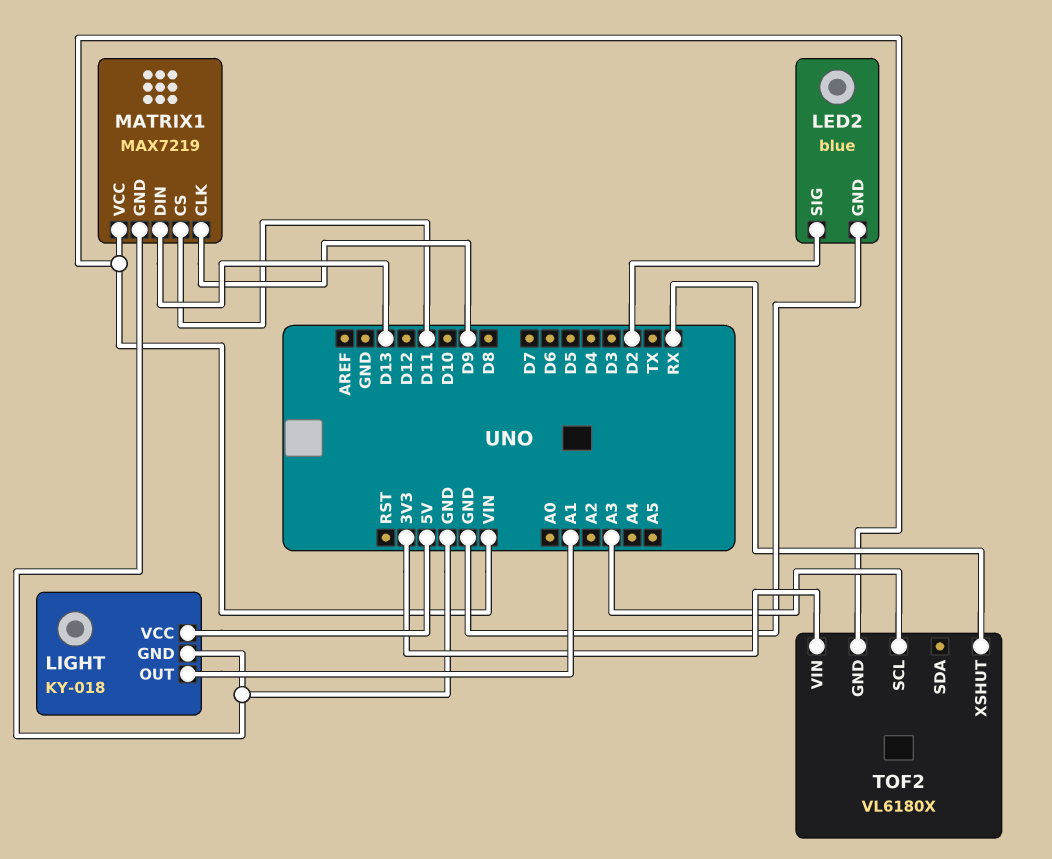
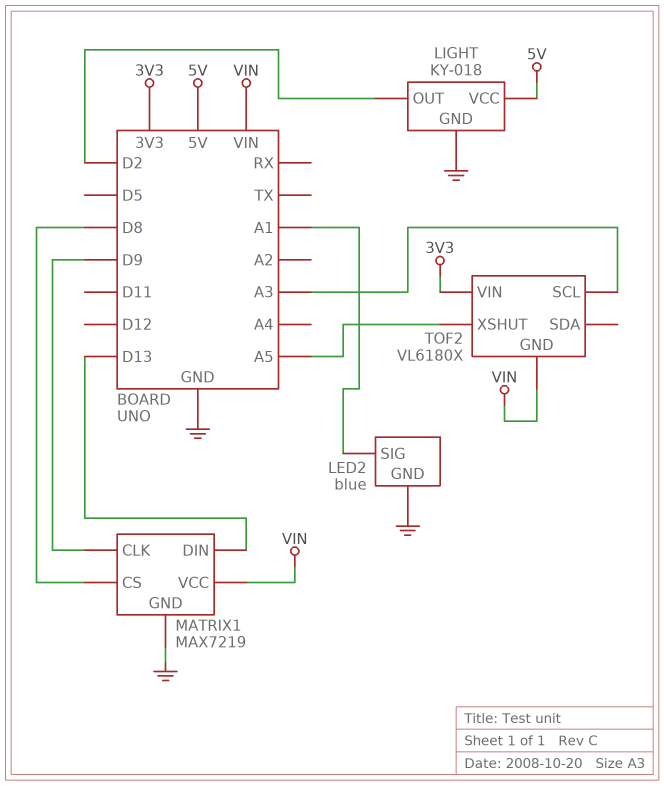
LED2 pin SIG: D2 -> A1
LIGHT pin OUT: A1 -> D2
MATRIX1 pin CS: D11 -> D8
TOF2 pin XSHUT: RX -> A5

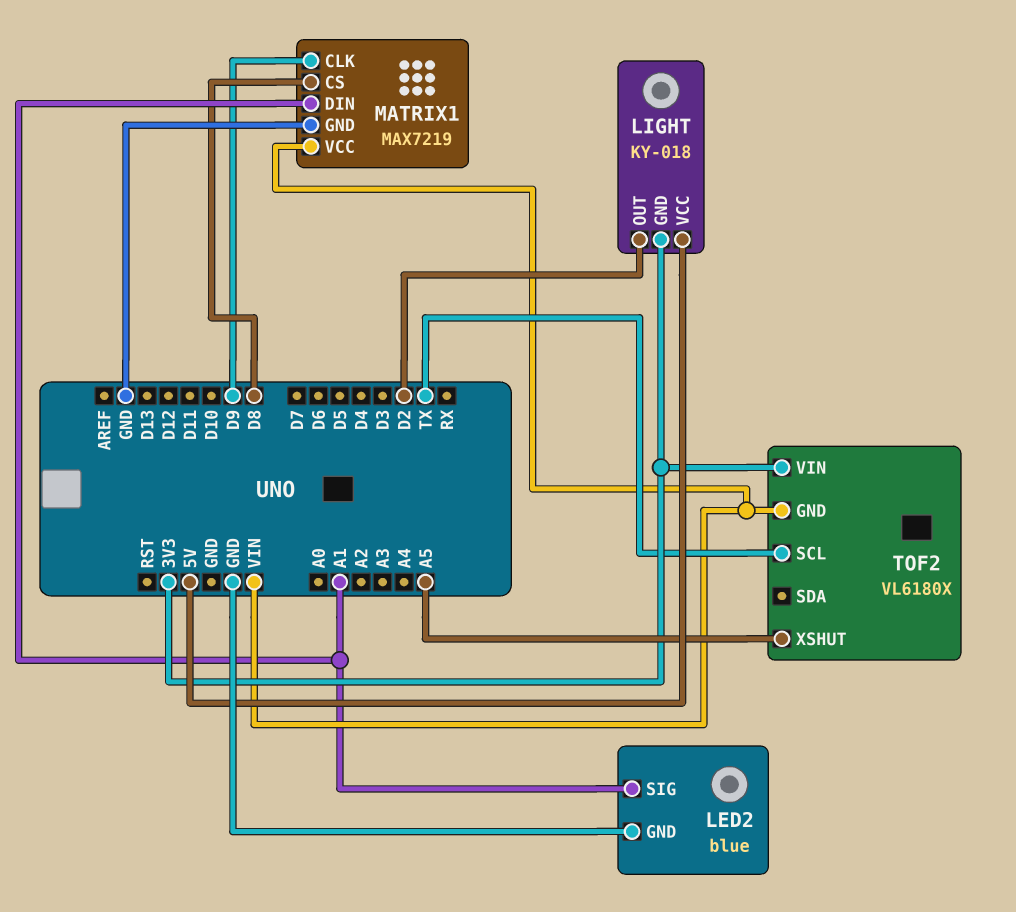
LIGHT pin GND: GND -> 3V3
MATRIX1 pin DIN: D13 -> A1
TOF2 pin SCL: A3 -> TX

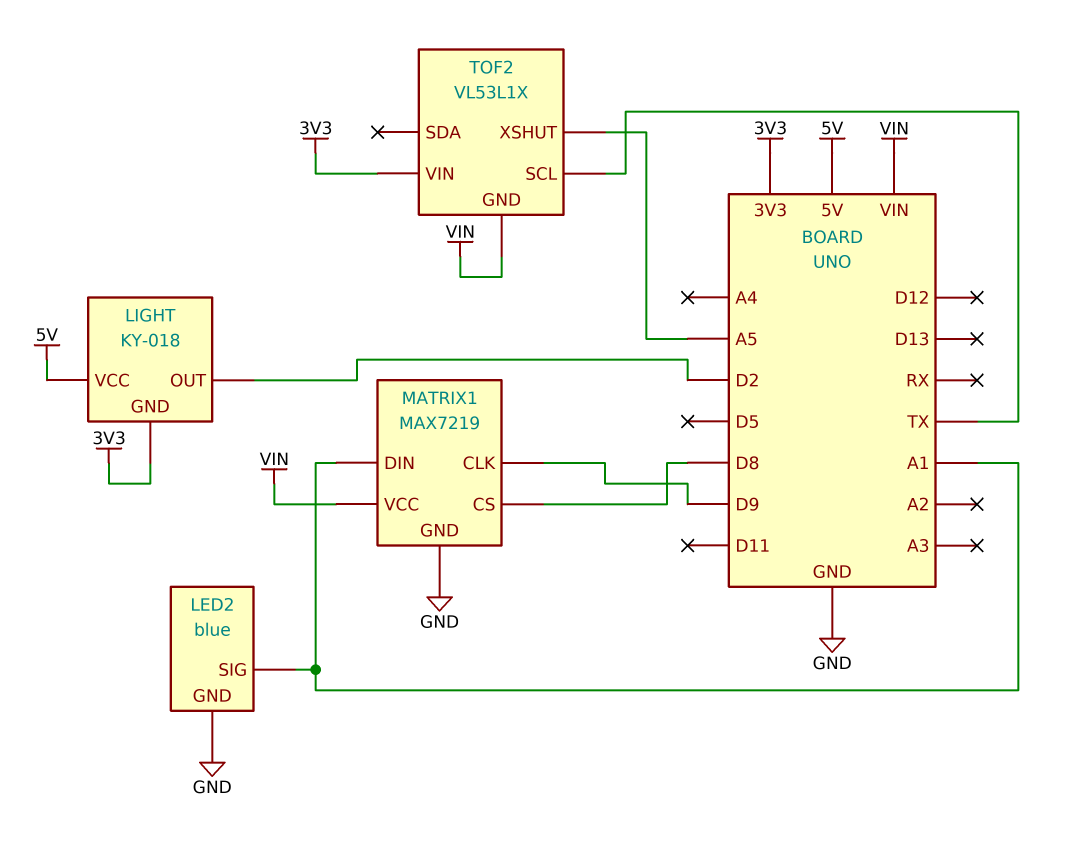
TOF2: VL6180X -> VL53L1X

